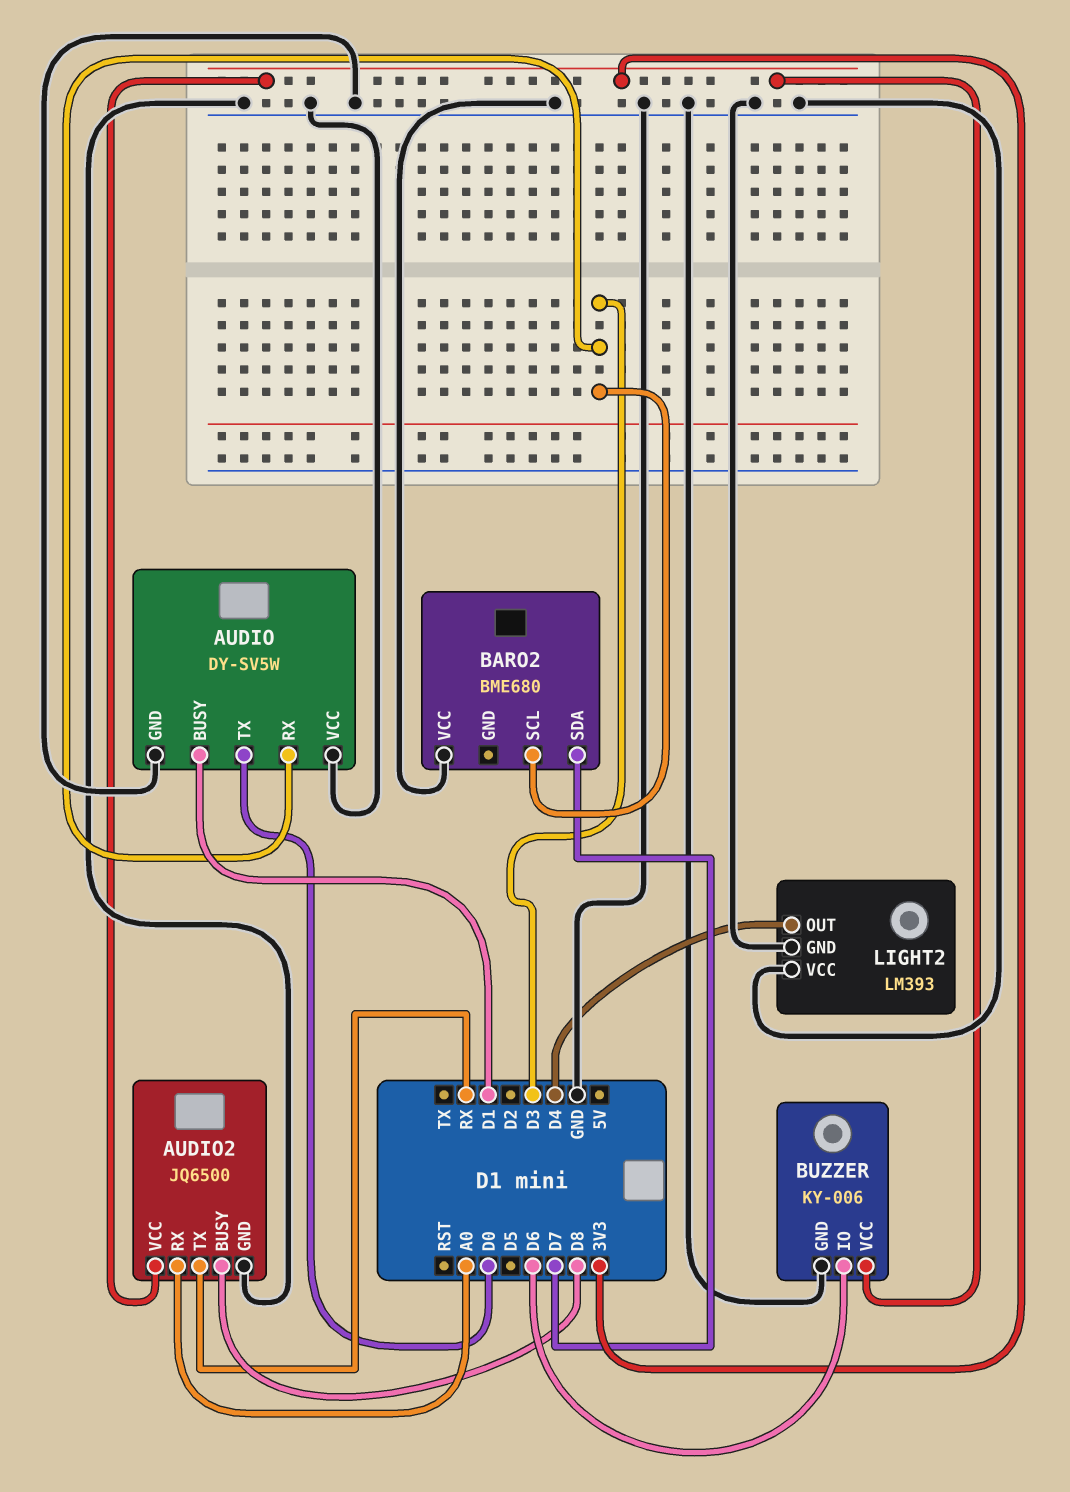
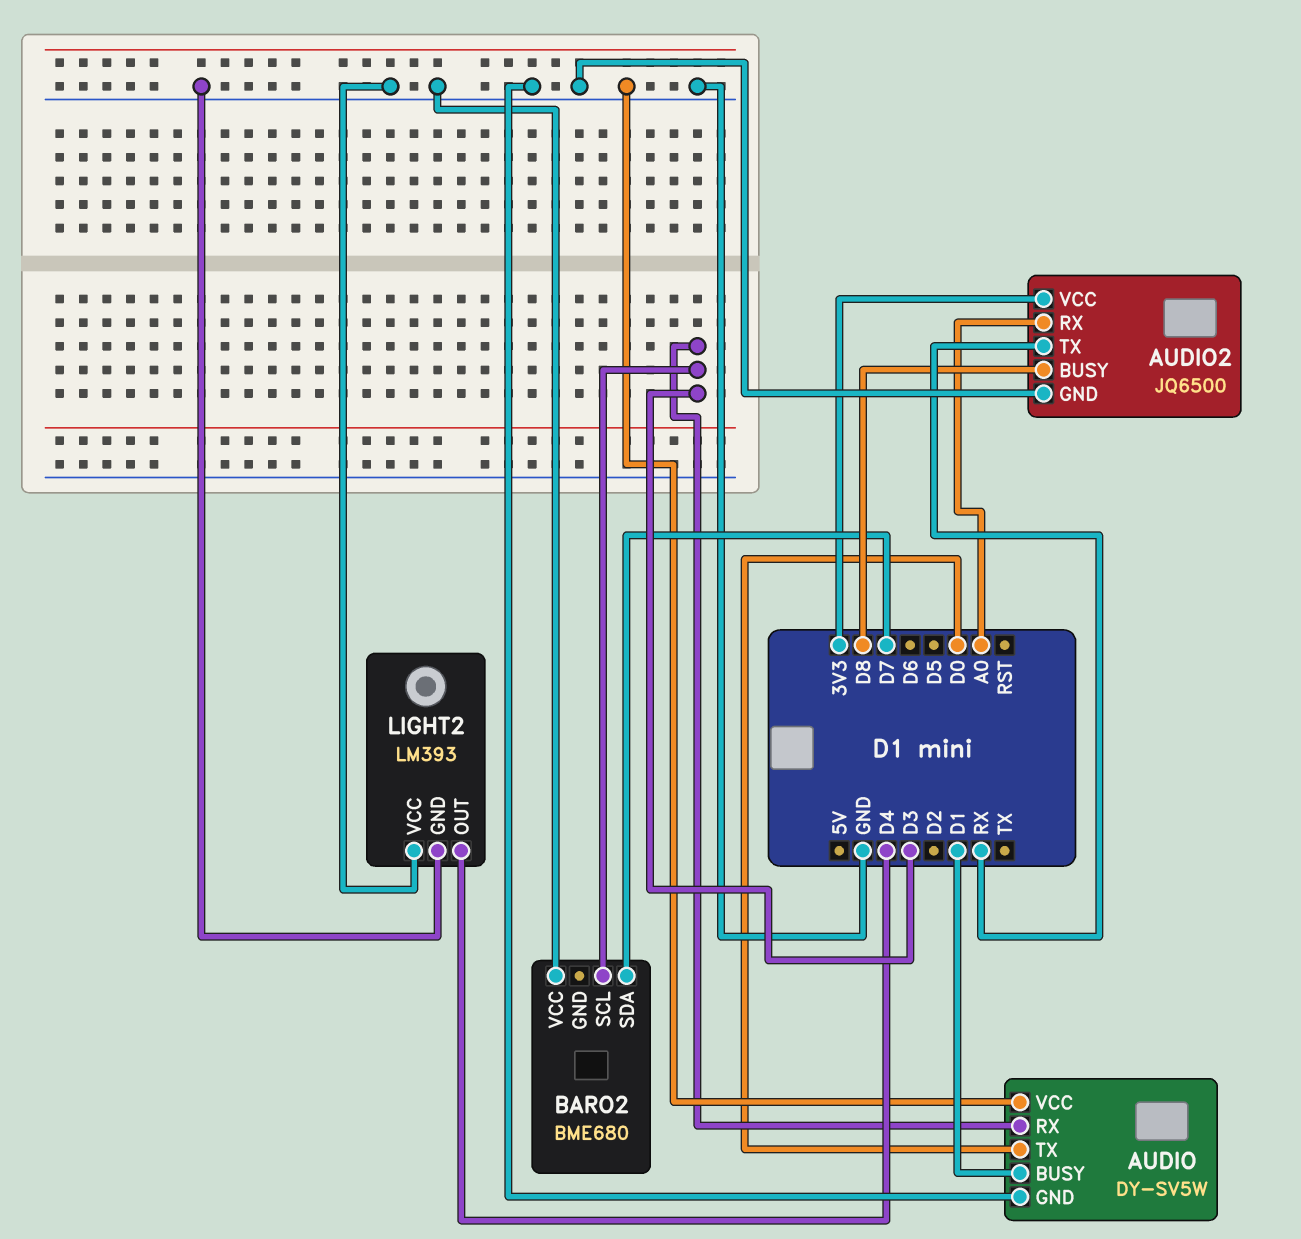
BUZZER: KY-006 -> none
BUZZER pin GND: GND -> none
BUZZER pin IO: D6 -> none
BUZZER pin VCC: 3V3 -> none

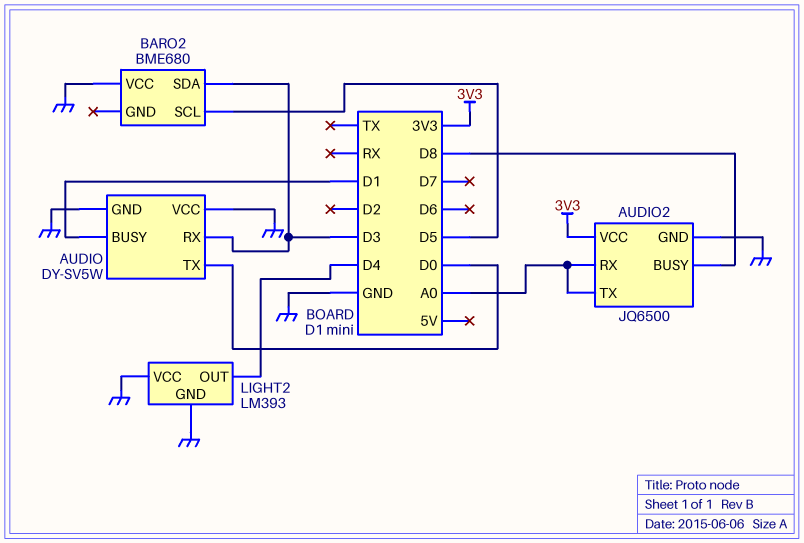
AUDIO2 pin TX: RX -> A0
BARO2 pin SCL: D3 -> D5
BARO2 pin SDA: D7 -> D3

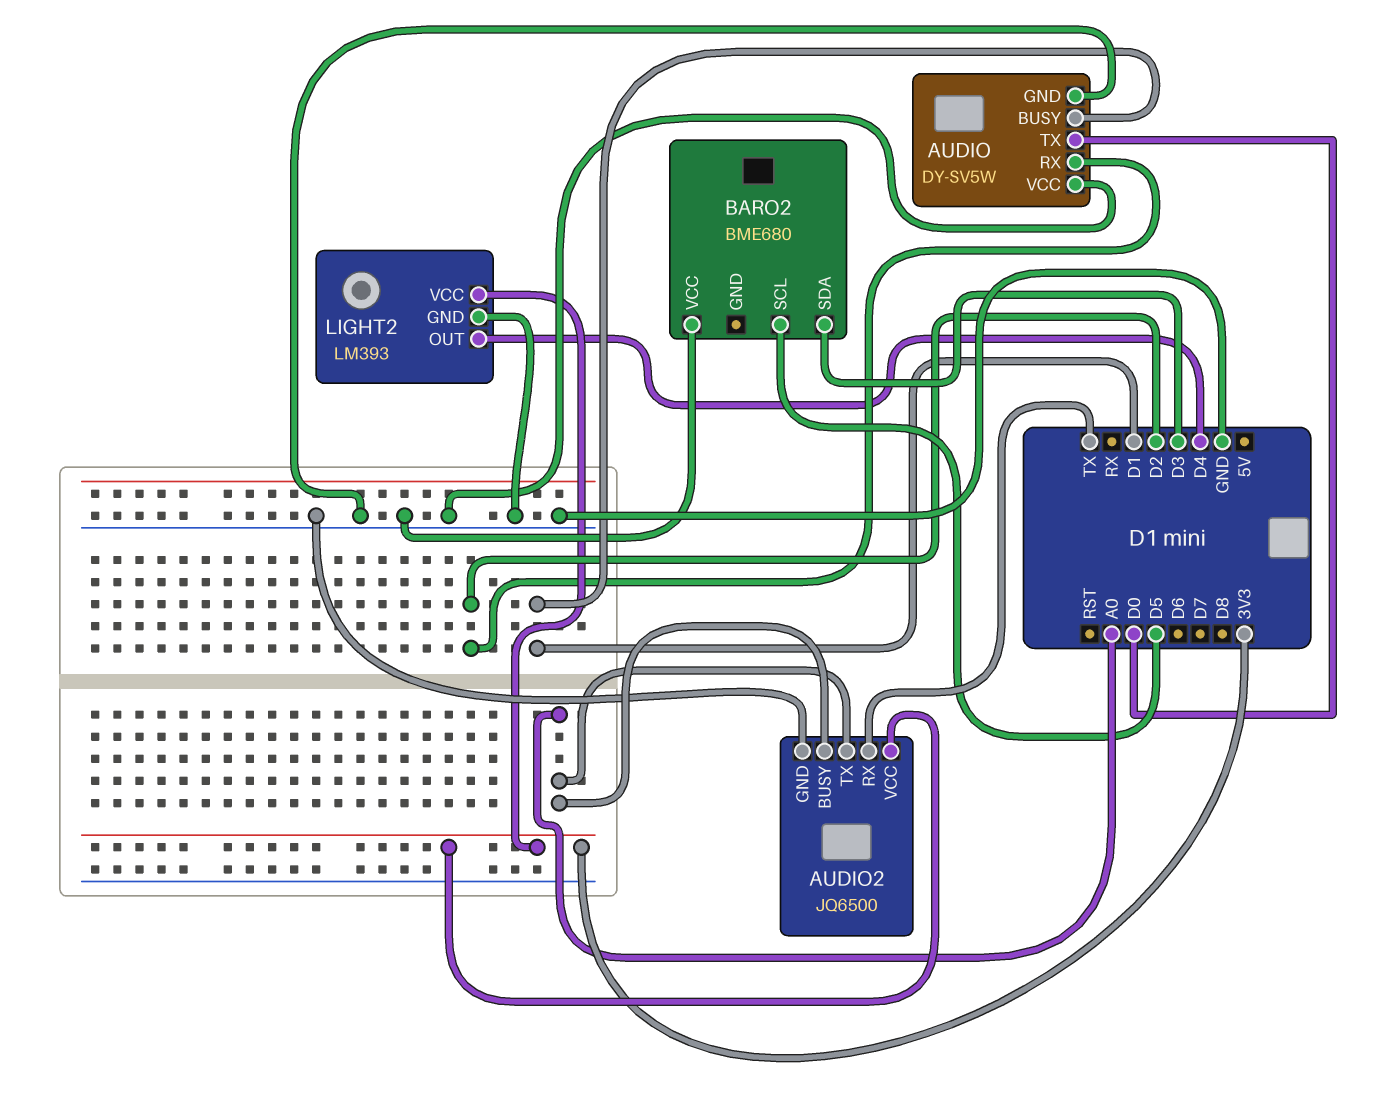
AUDIO pin RX: D3 -> D2
AUDIO2 pin BUSY: D8 -> A0
AUDIO2 pin RX: A0 -> TX
LIGHT2 pin VCC: GND -> 3V3

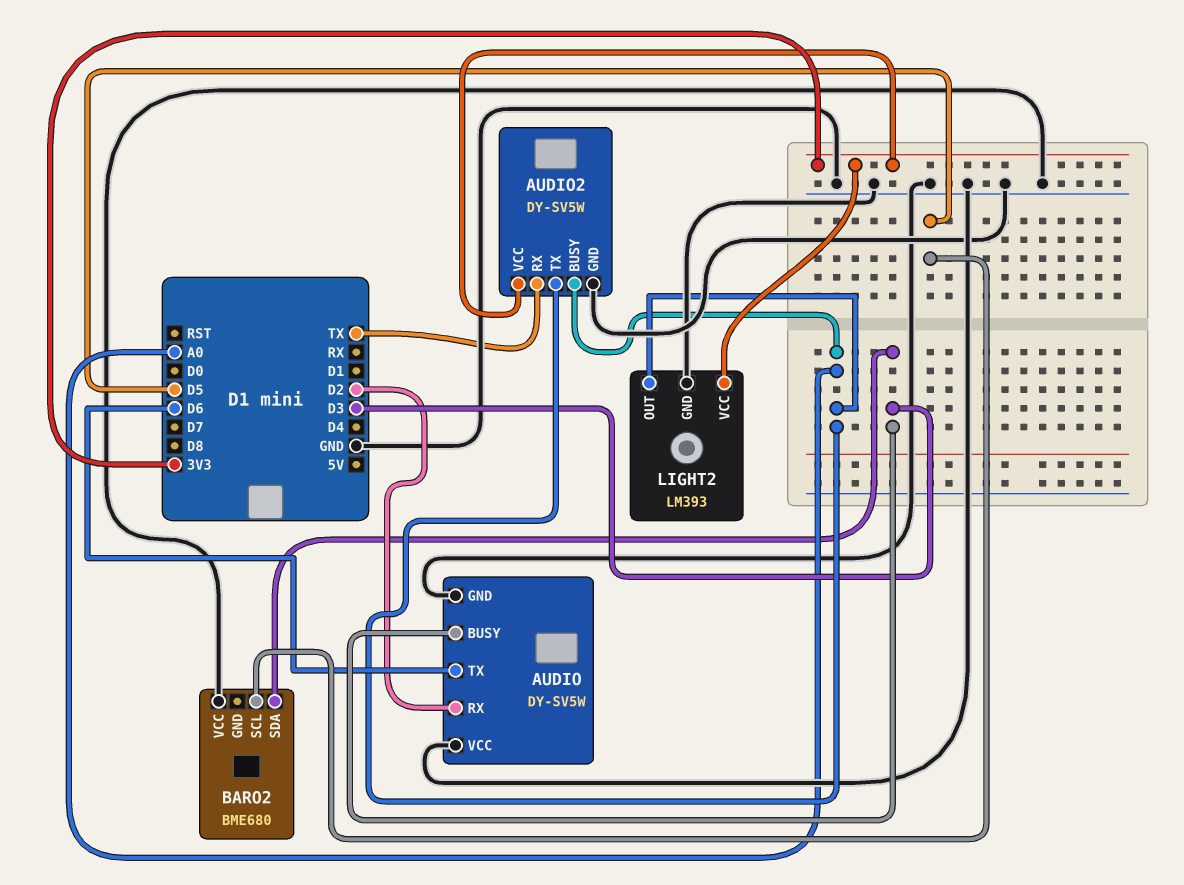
AUDIO pin BUSY: D1 -> D3
AUDIO pin TX: D0 -> D6
AUDIO2: JQ6500 -> DY-SV5W
LIGHT2 pin OUT: D4 -> A0

